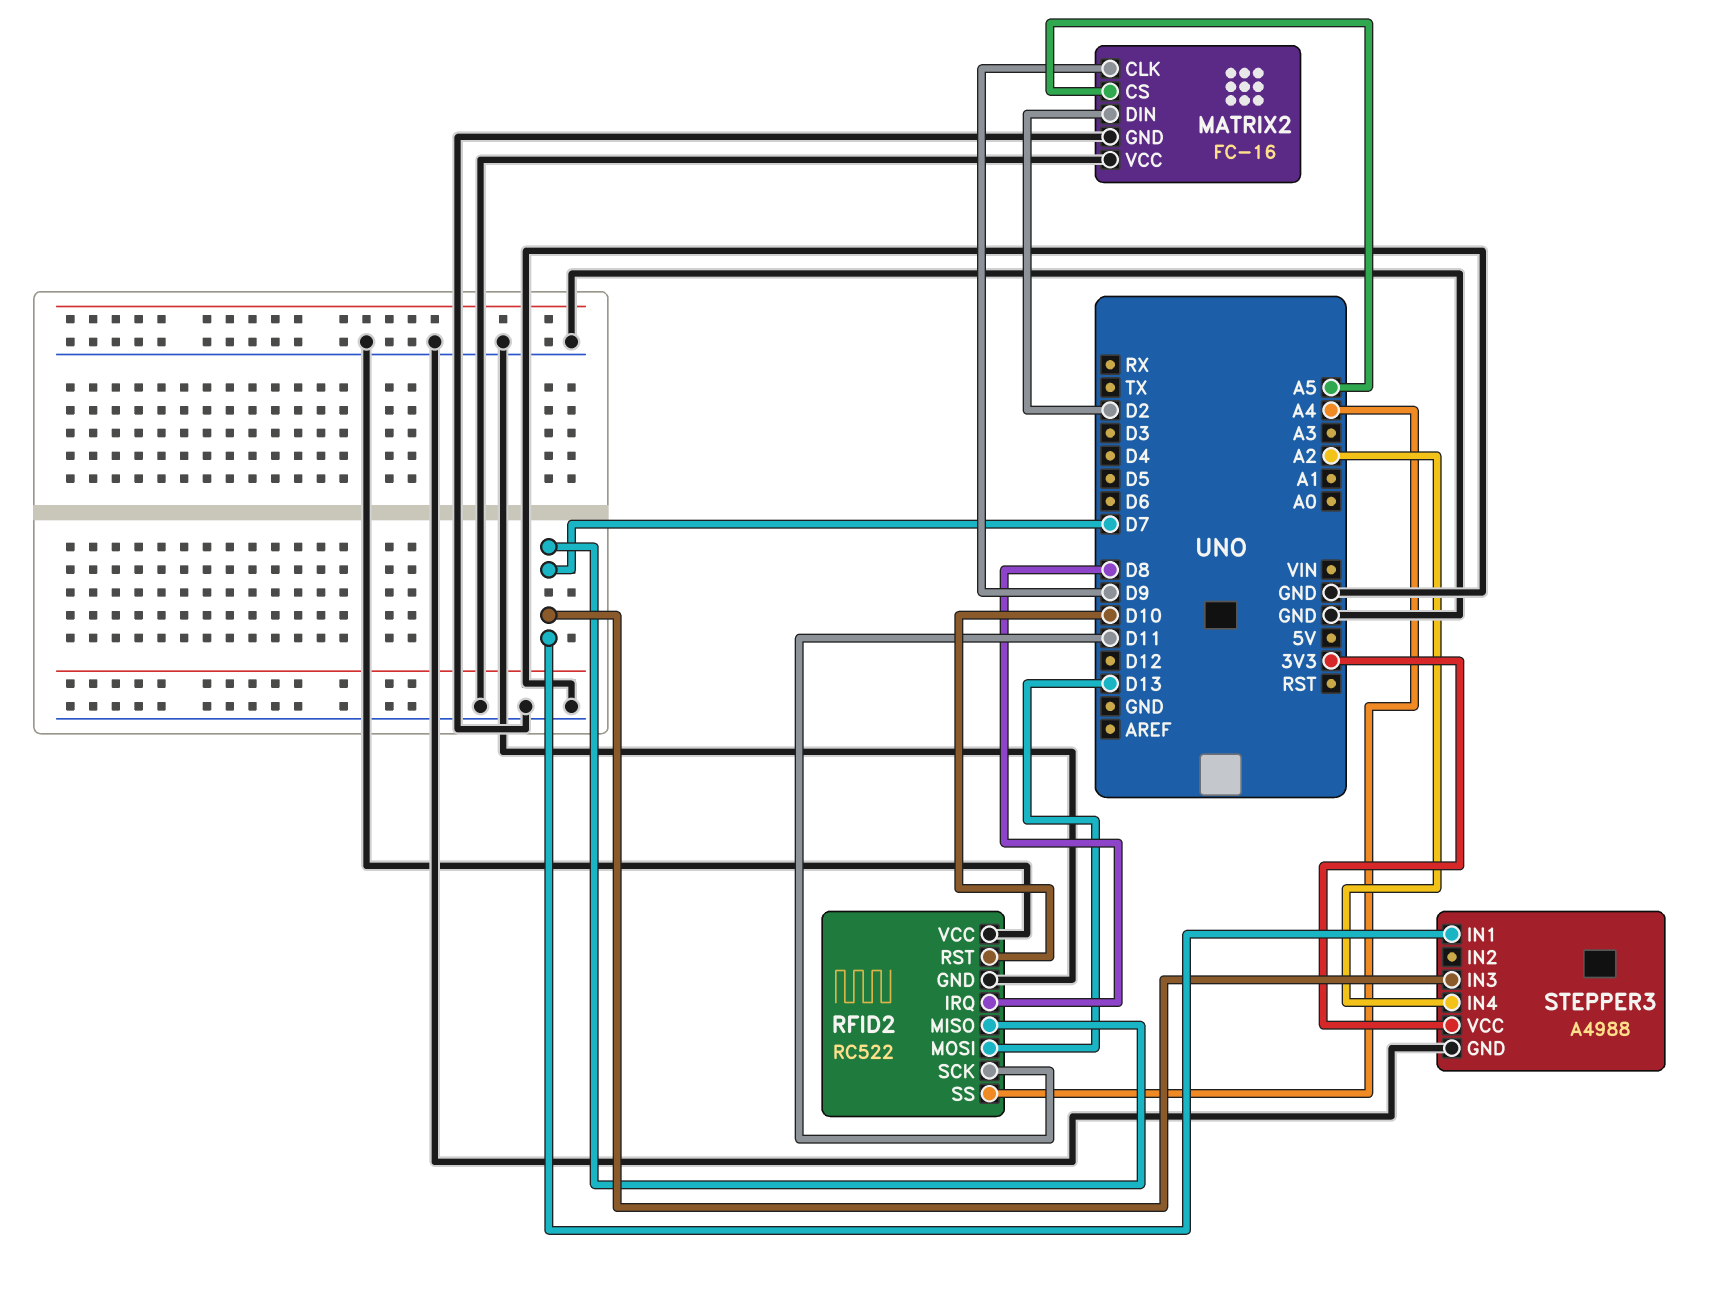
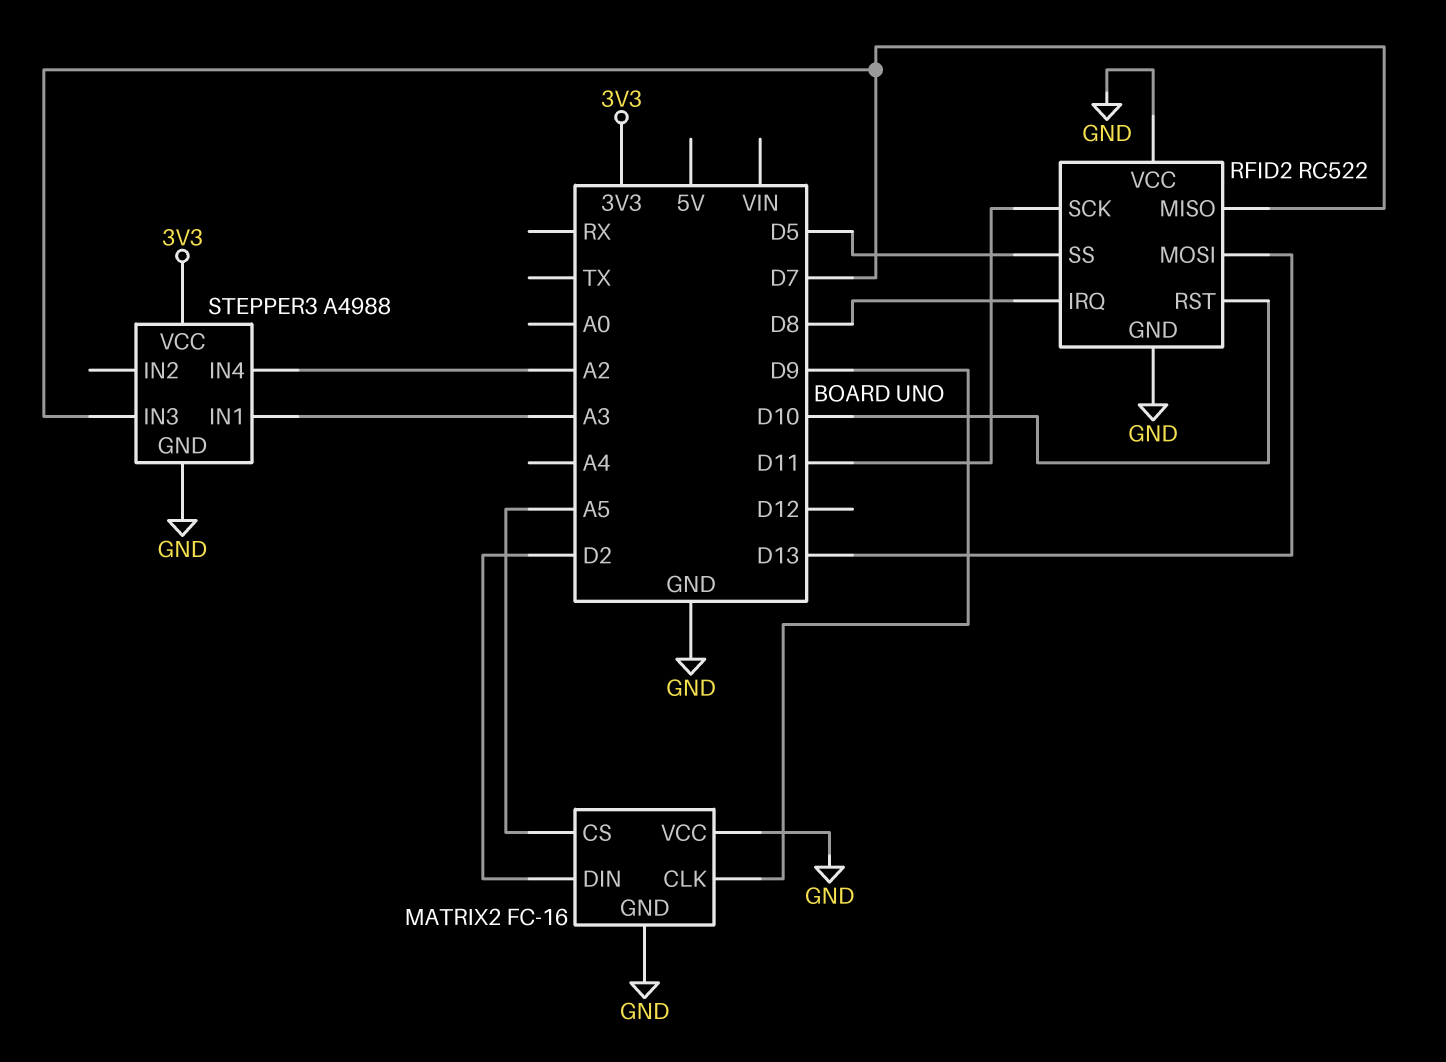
RFID2 pin SS: A4 -> D5
STEPPER3 pin IN1: D7 -> A3

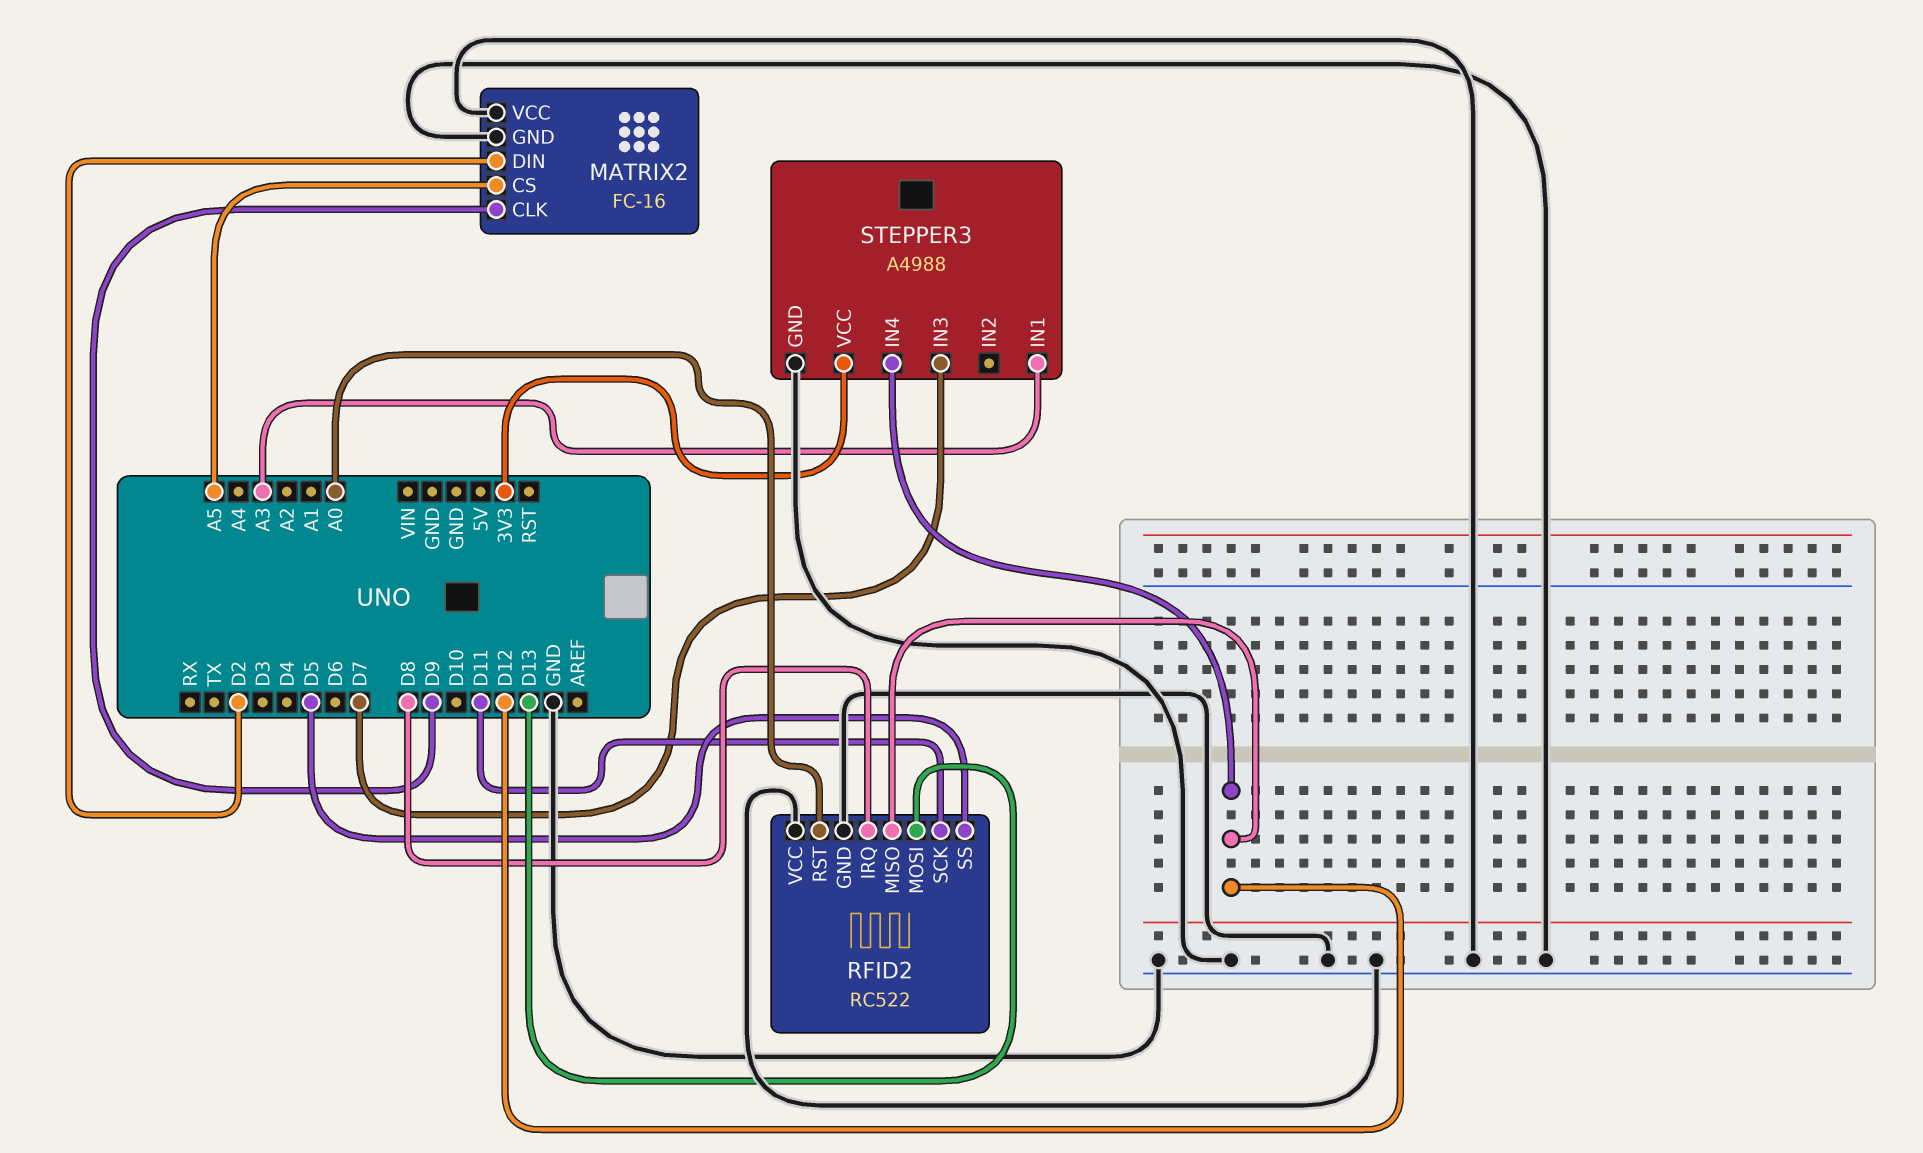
RFID2 pin MISO: D7 -> D12
RFID2 pin RST: D10 -> A0
STEPPER3 pin IN4: A2 -> D12

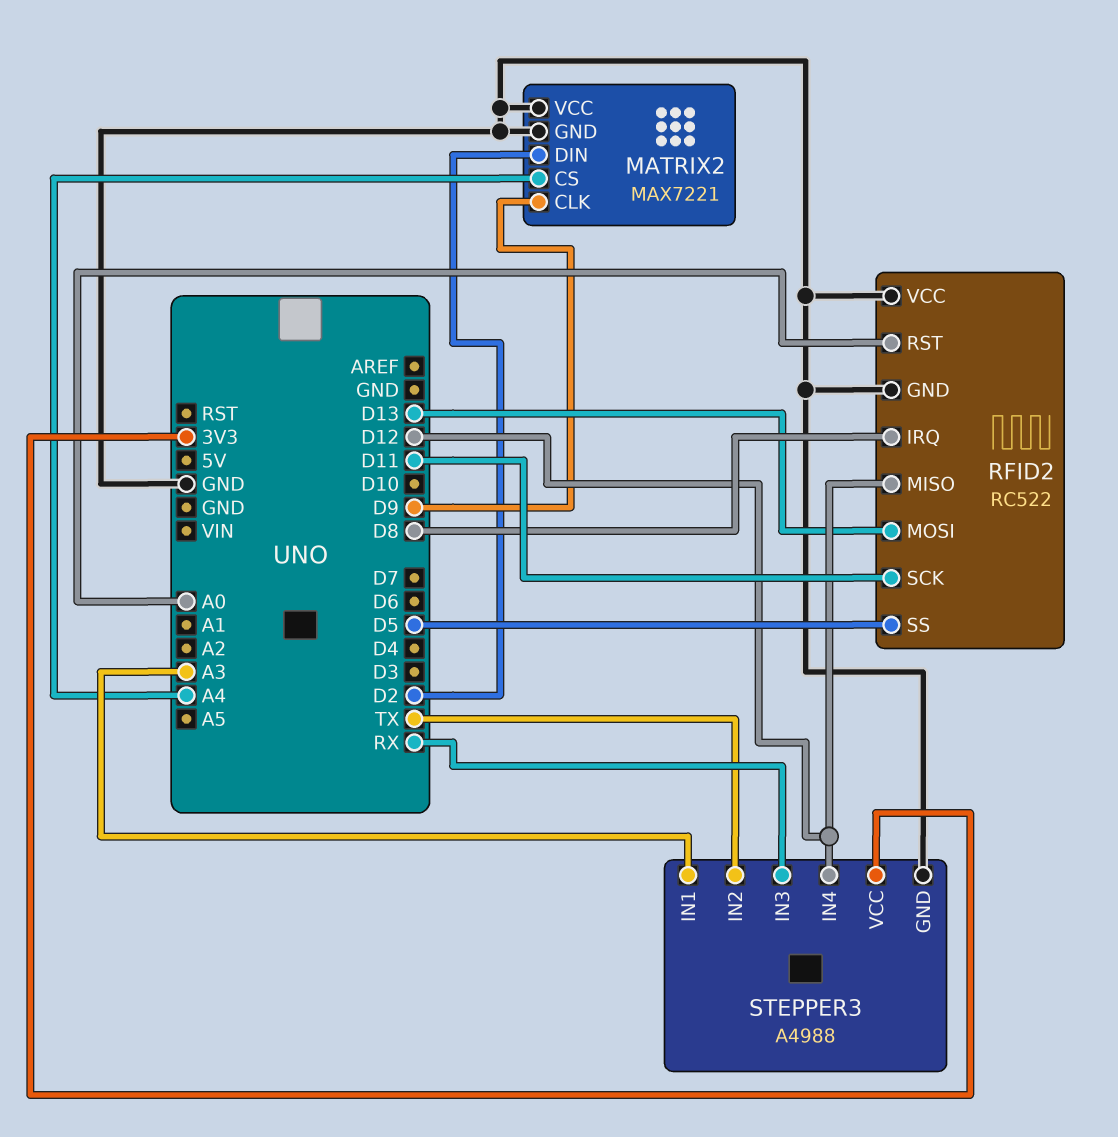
MATRIX2: FC-16 -> MAX7221
MATRIX2 pin CS: A5 -> A4
STEPPER3 pin IN2: none -> TX
STEPPER3 pin IN3: D7 -> RX

